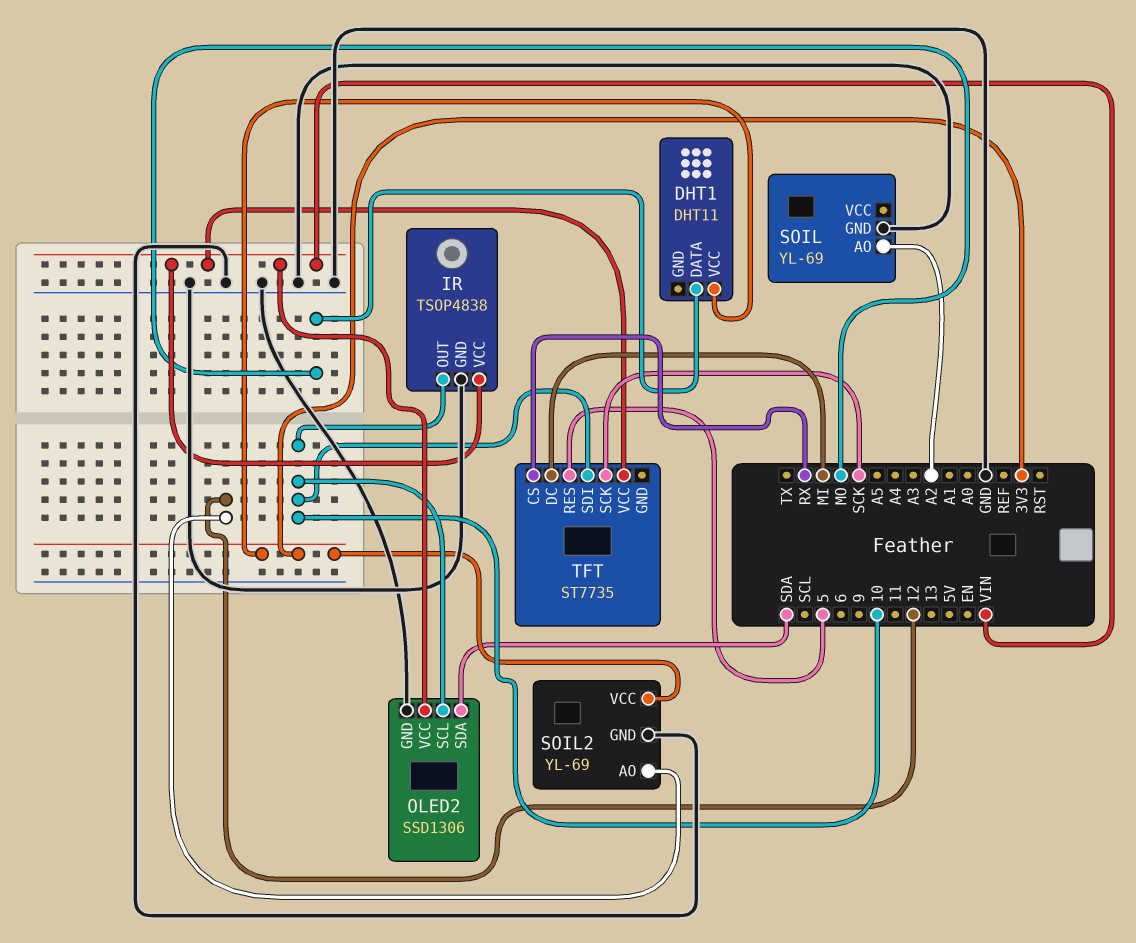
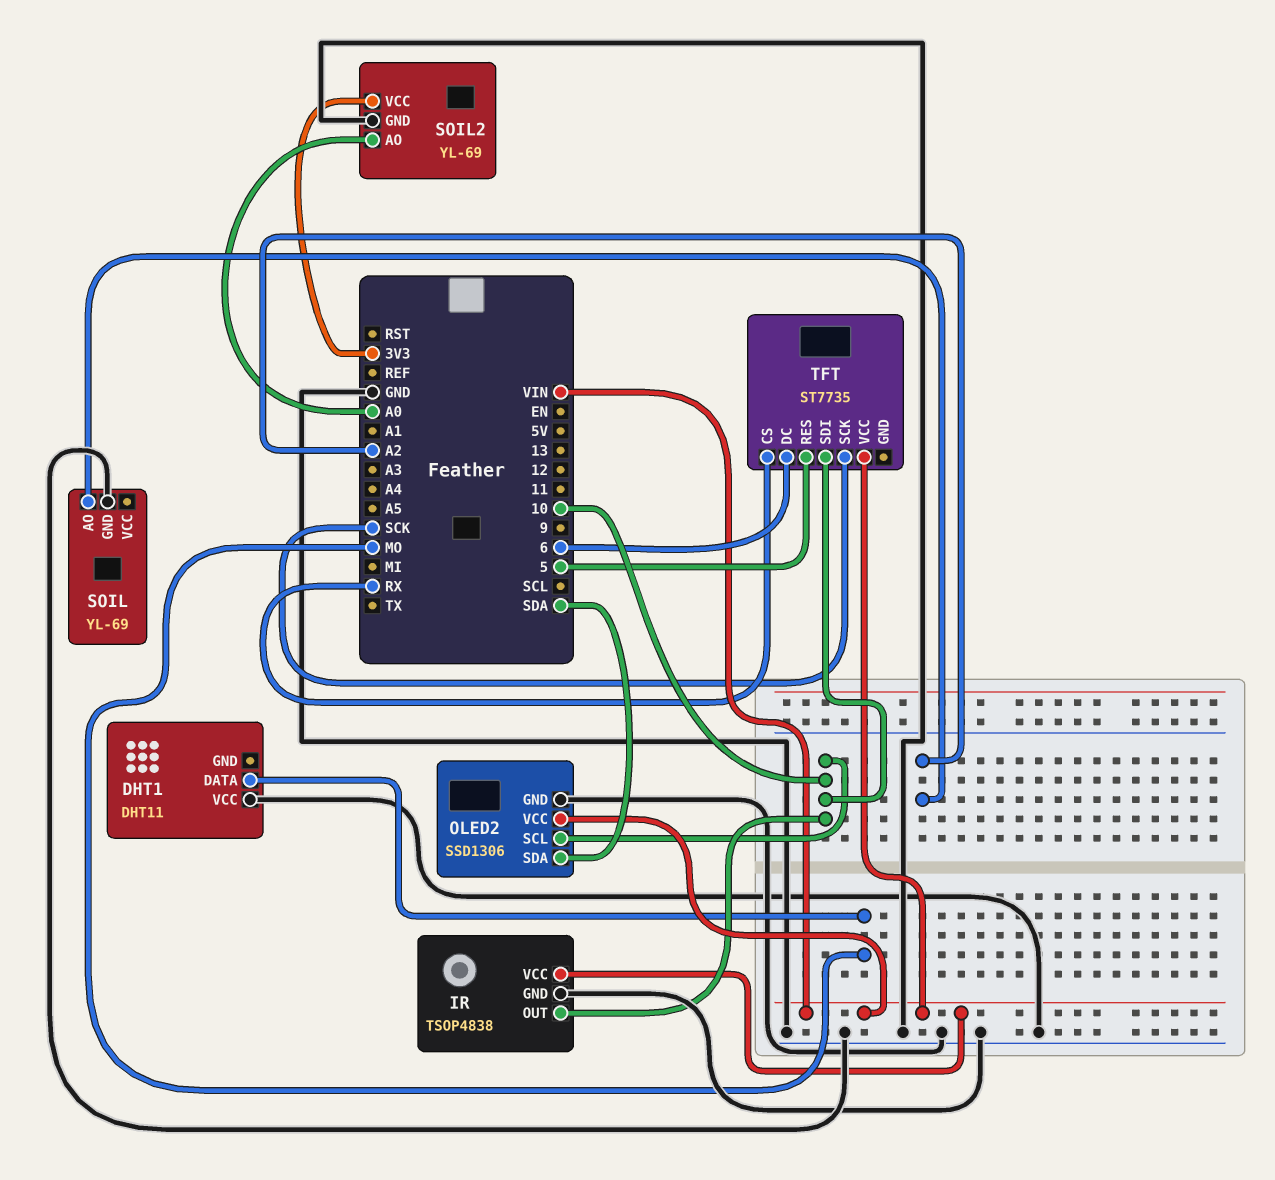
DHT1 pin VCC: 3V3 -> GND
SOIL2 pin AO: 12 -> A0
TFT pin DC: MI -> 6

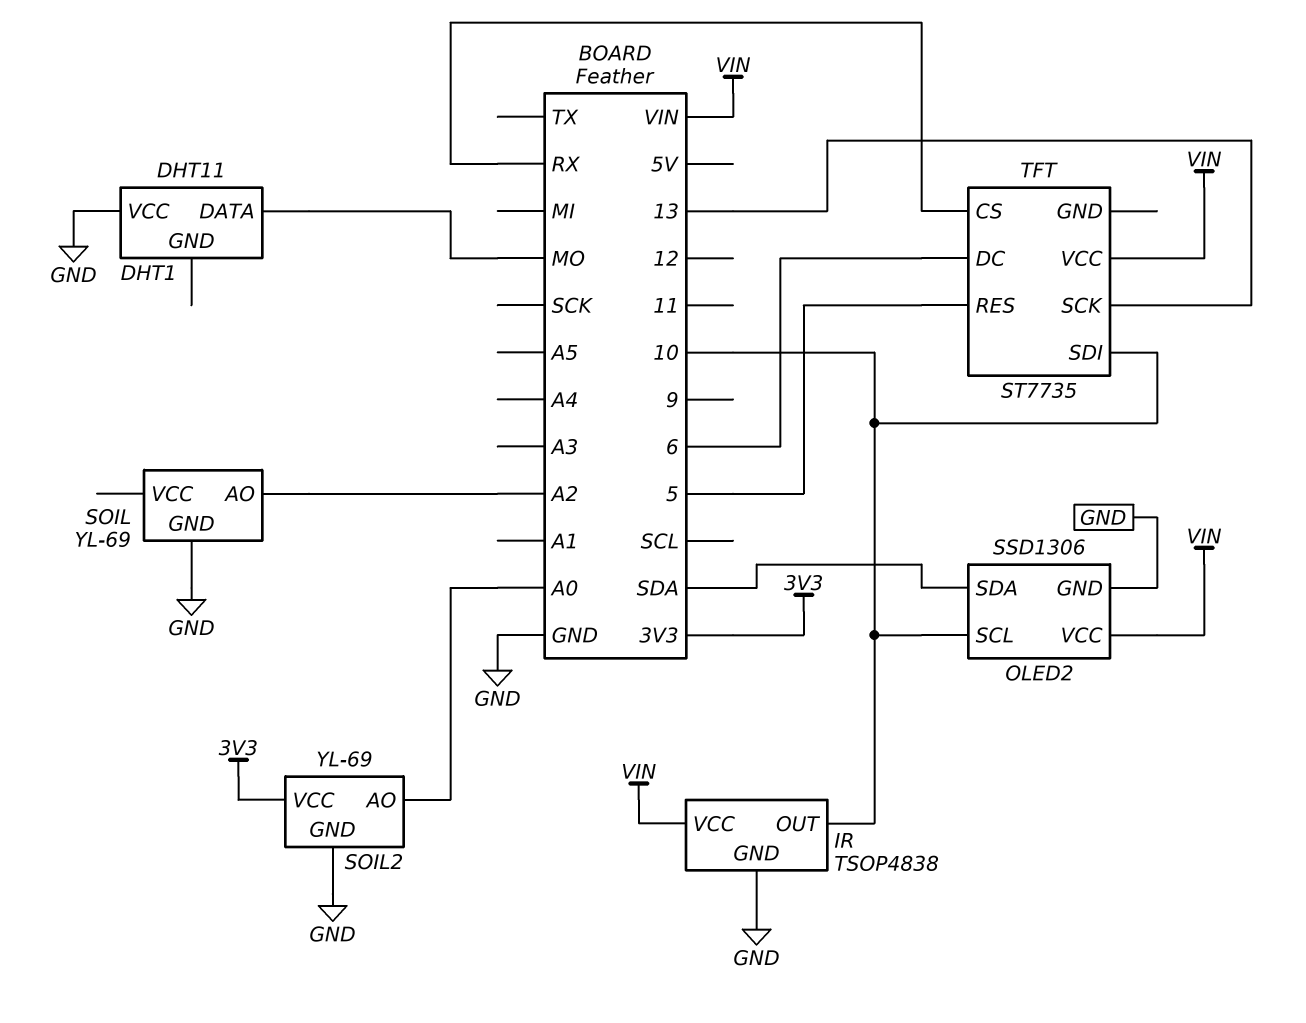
TFT pin SCK: SCK -> 13

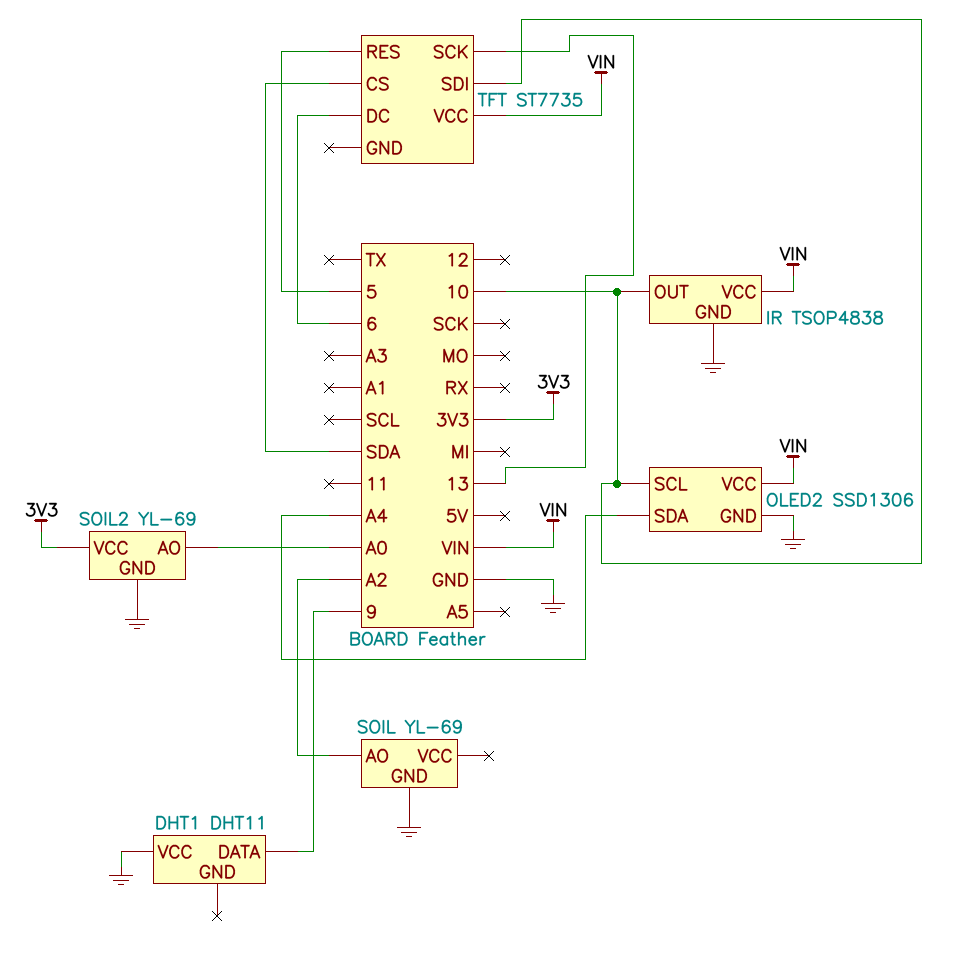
DHT1 pin DATA: MO -> 9
OLED2 pin SDA: SDA -> A4
TFT pin CS: RX -> SDA

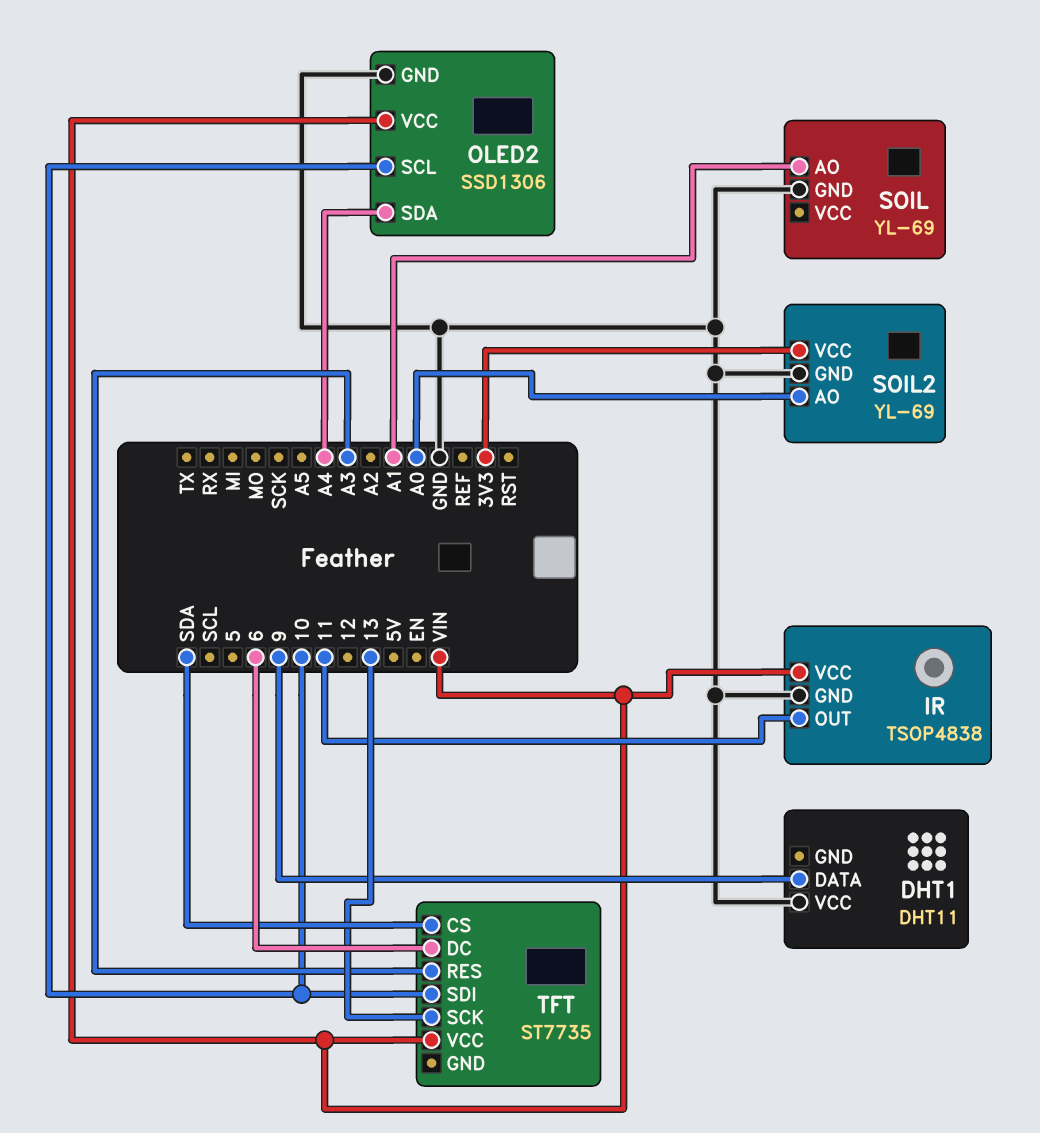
IR pin OUT: 10 -> 11
SOIL pin AO: A2 -> A1
TFT pin RES: 5 -> A3

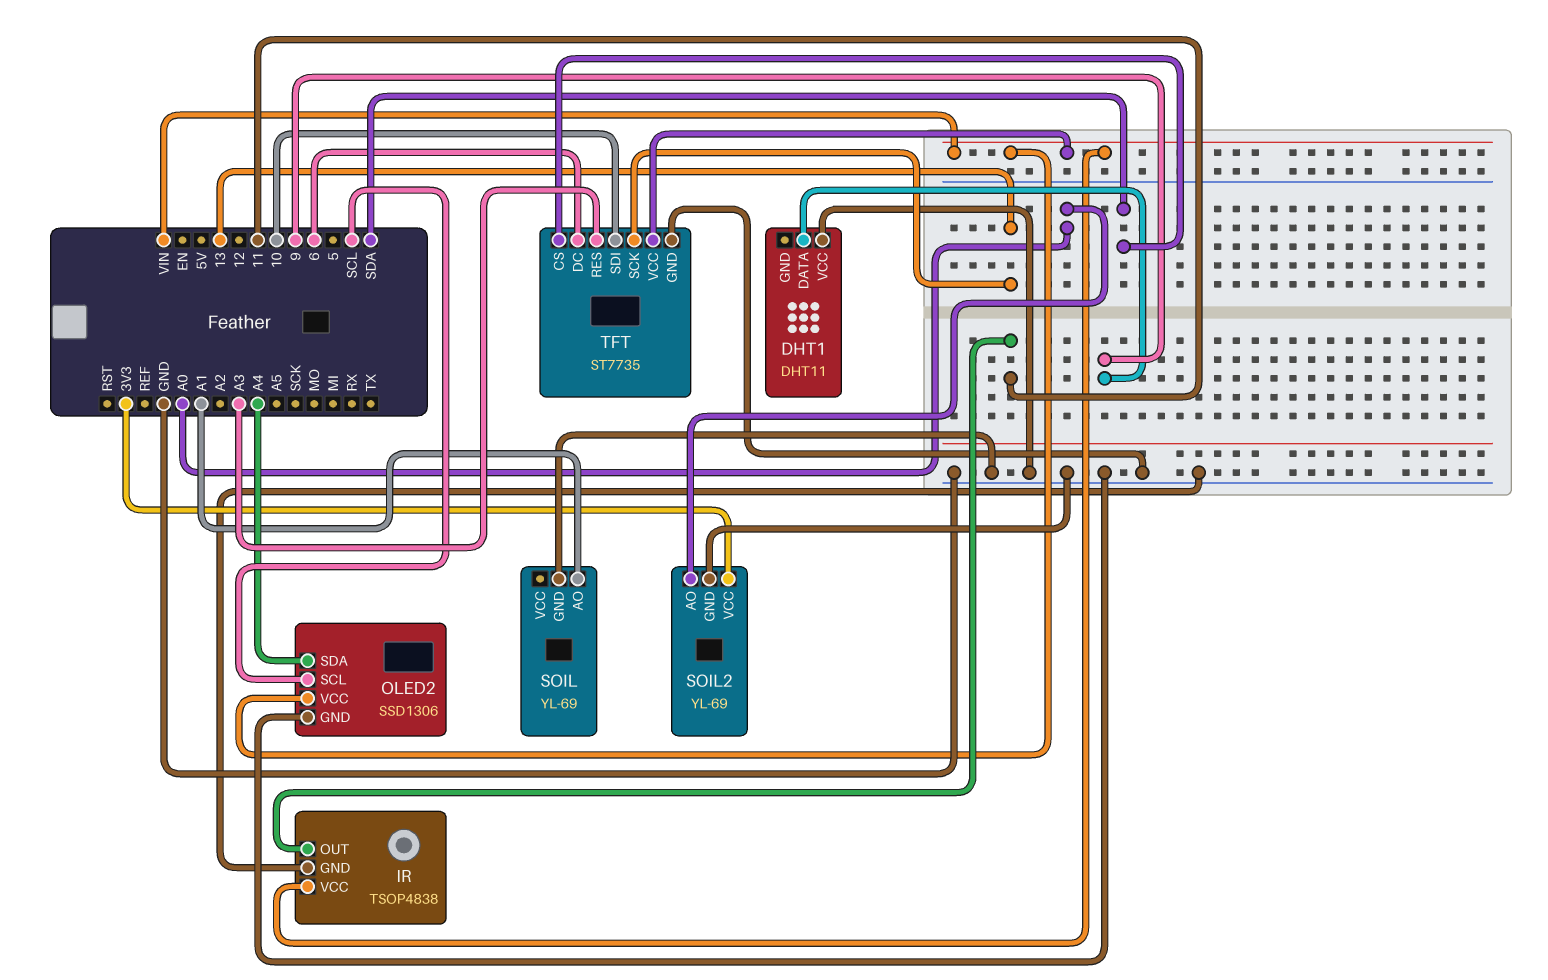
OLED2 pin SCL: 10 -> SCL
TFT pin GND: none -> GND

